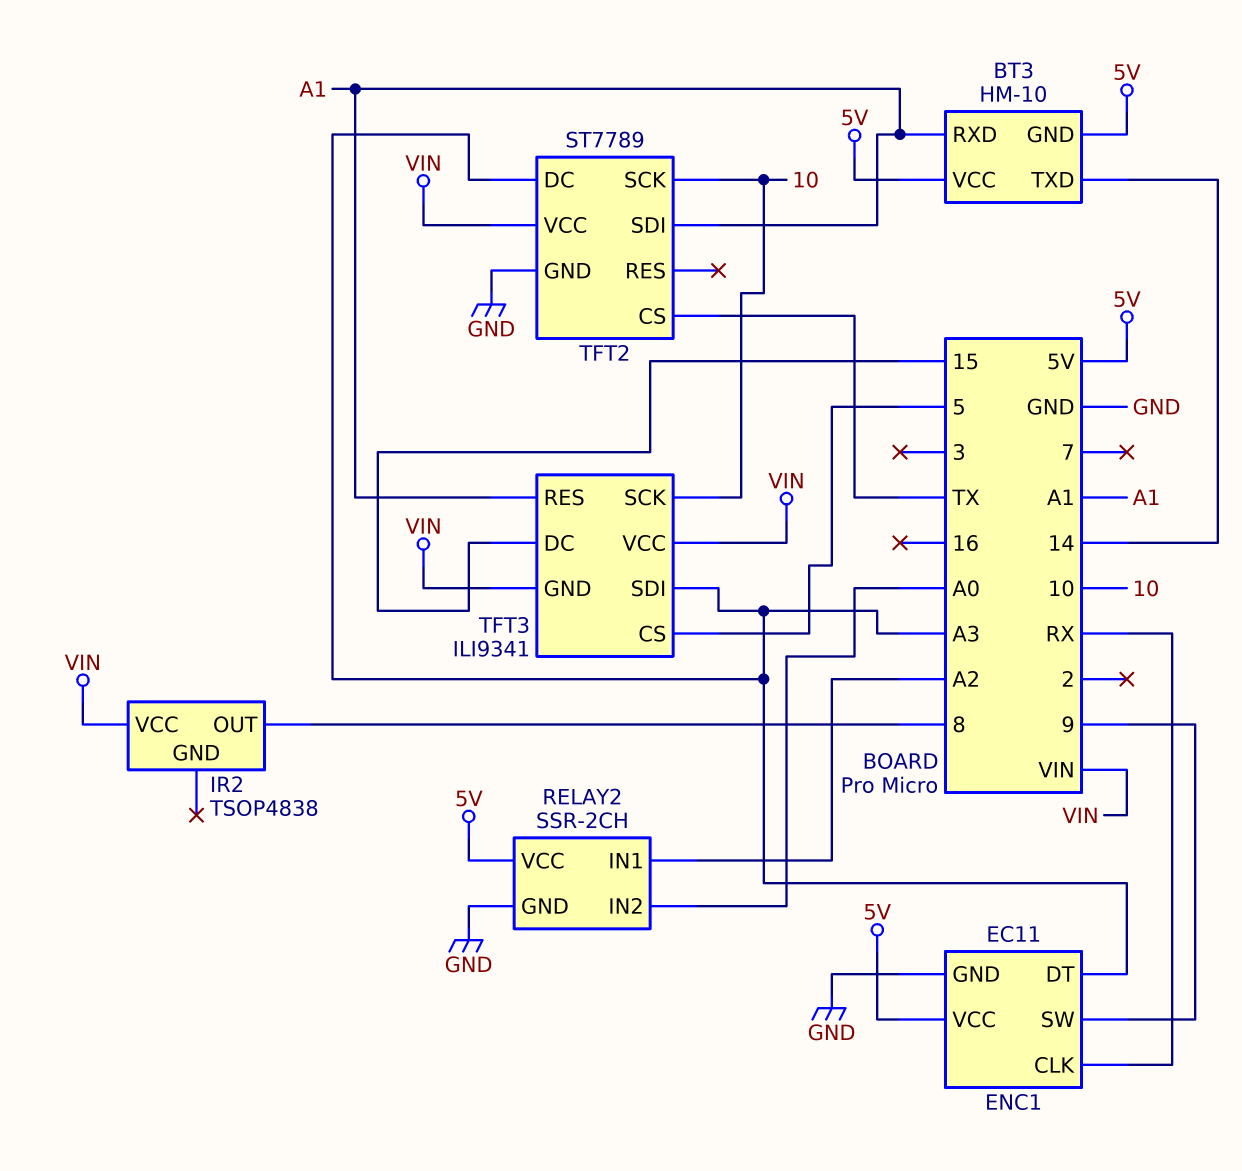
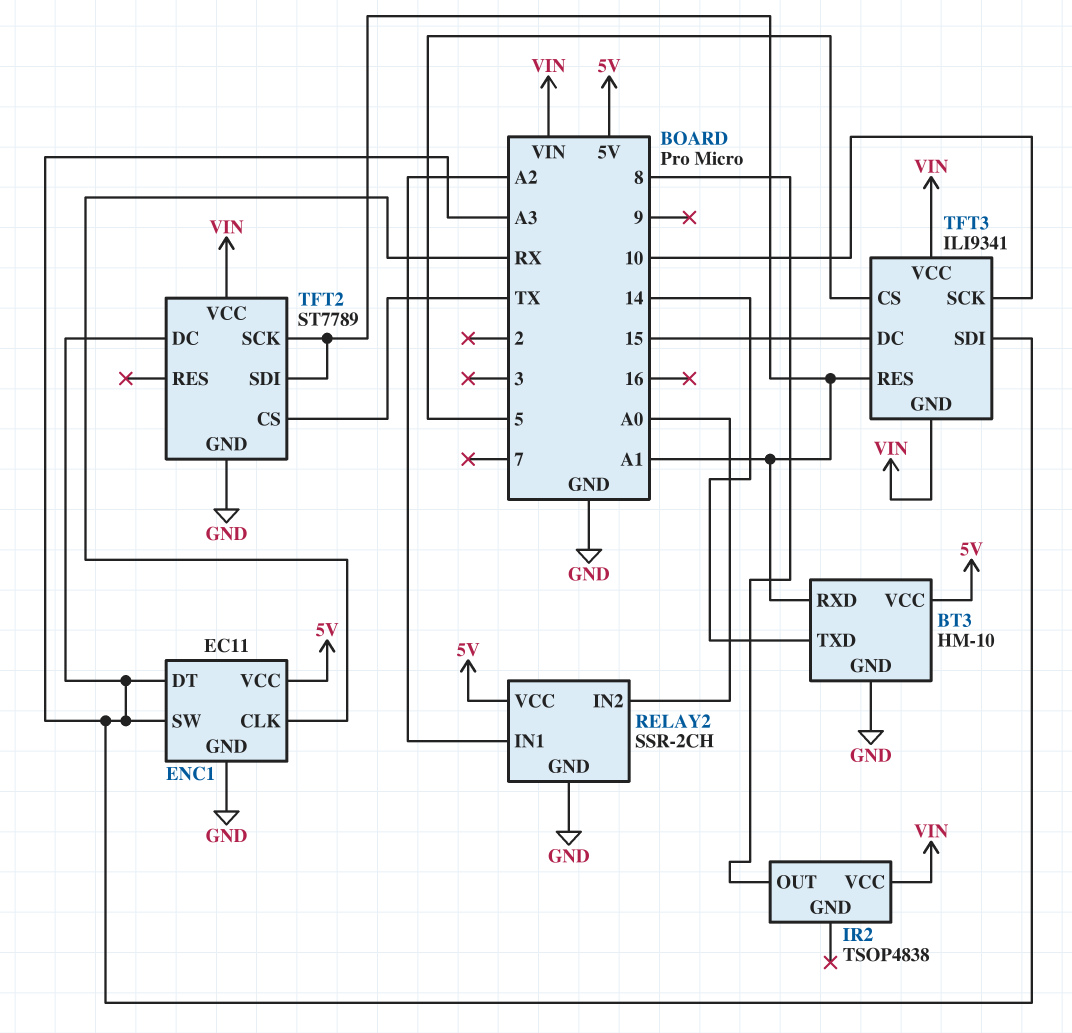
BT3 pin GND: 5V -> GND
ENC1 pin SW: 9 -> A3
TFT2 pin SCK: 10 -> A1

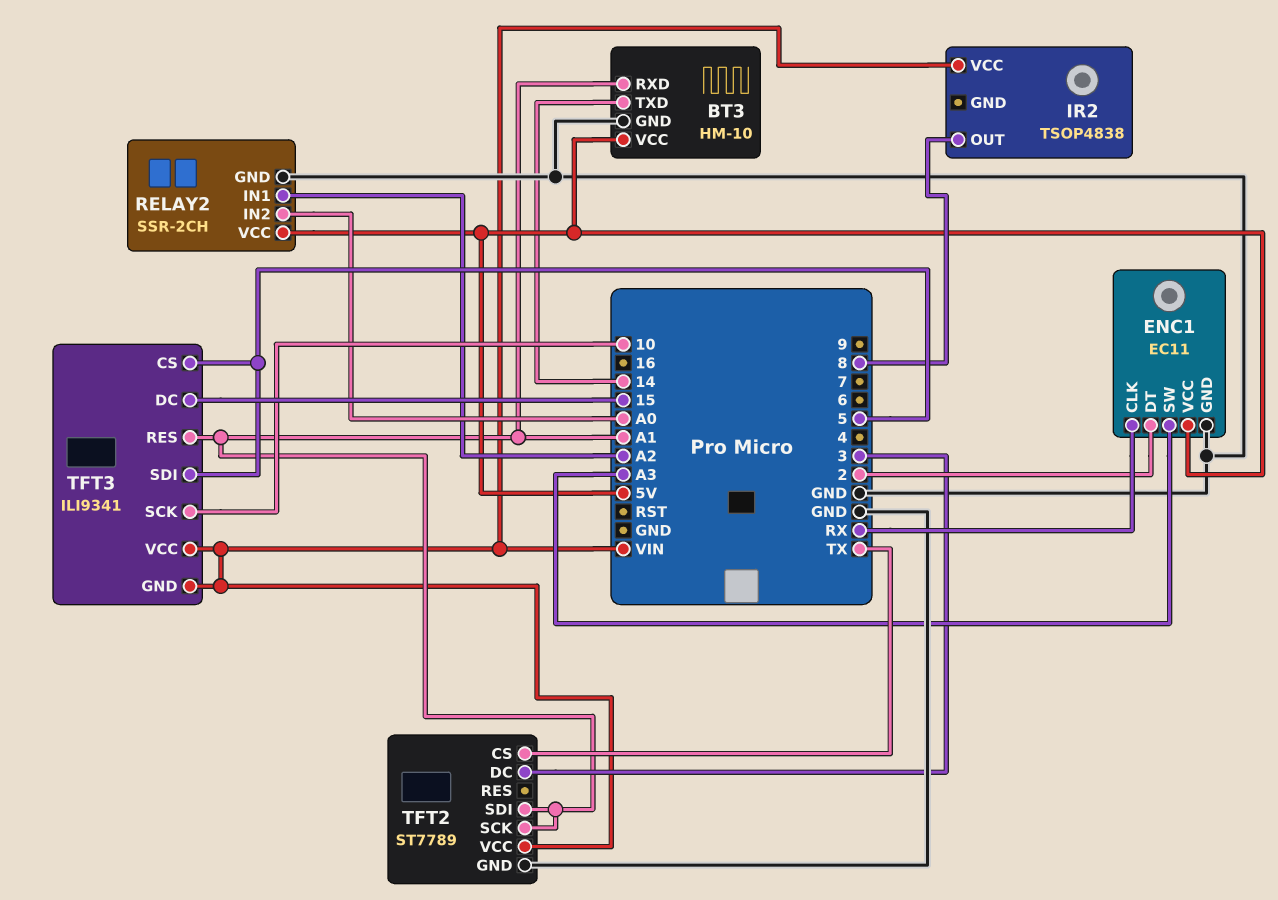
ENC1 pin DT: A3 -> 2
TFT2 pin DC: A3 -> 3
TFT3 pin SDI: A3 -> 5

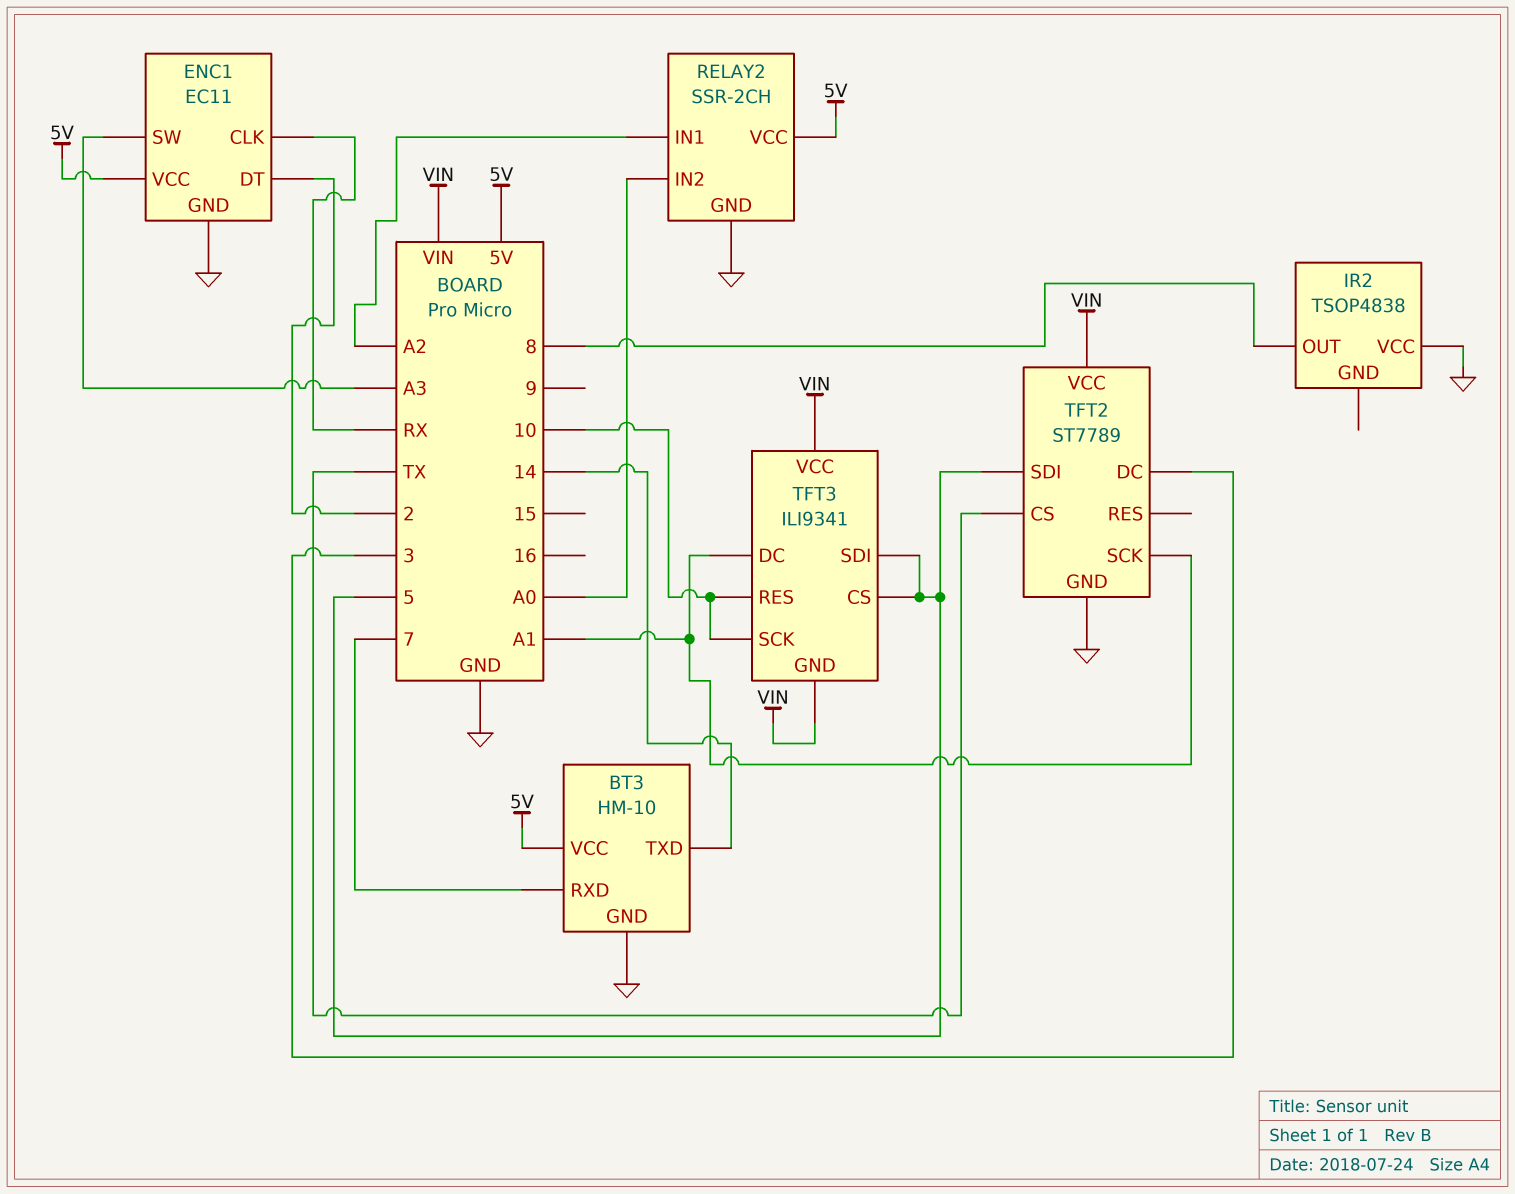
BT3 pin RXD: A1 -> 7
IR2 pin VCC: VIN -> GND
TFT2 pin SDI: A1 -> 5
TFT3 pin DC: 15 -> A1
TFT3 pin RES: A1 -> 10

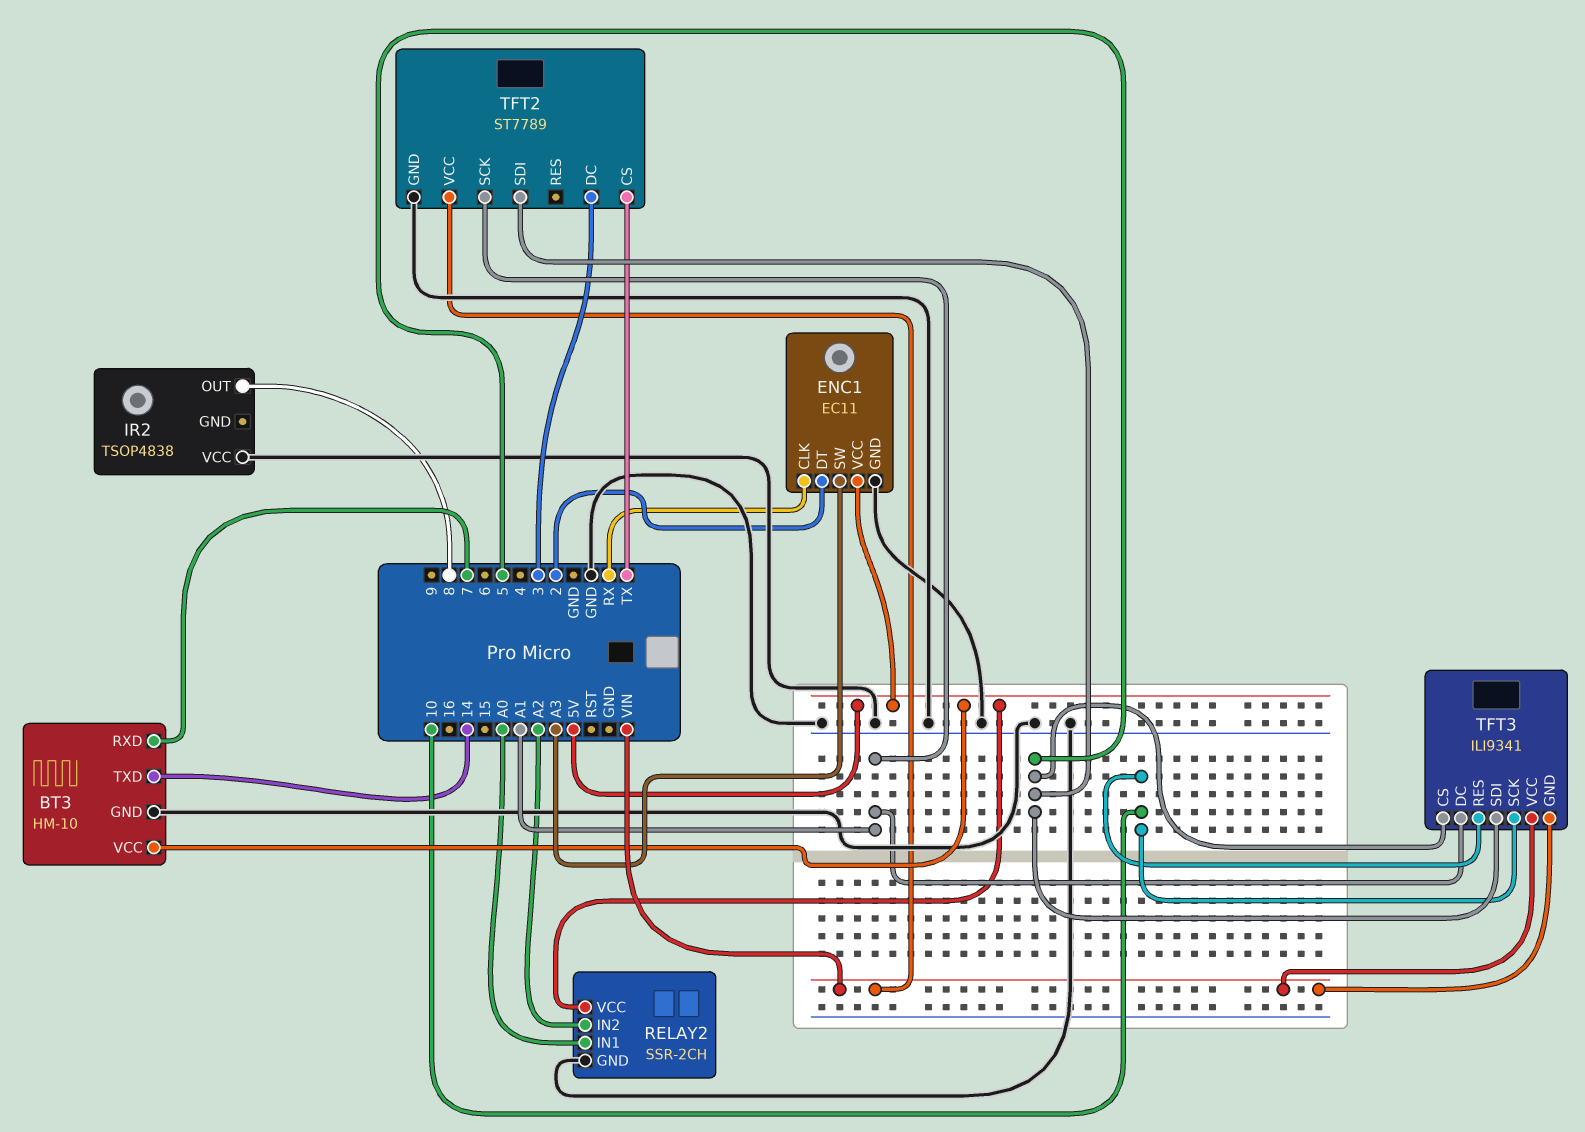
RELAY2 pin IN1: A2 -> A0
RELAY2 pin IN2: A0 -> A2

